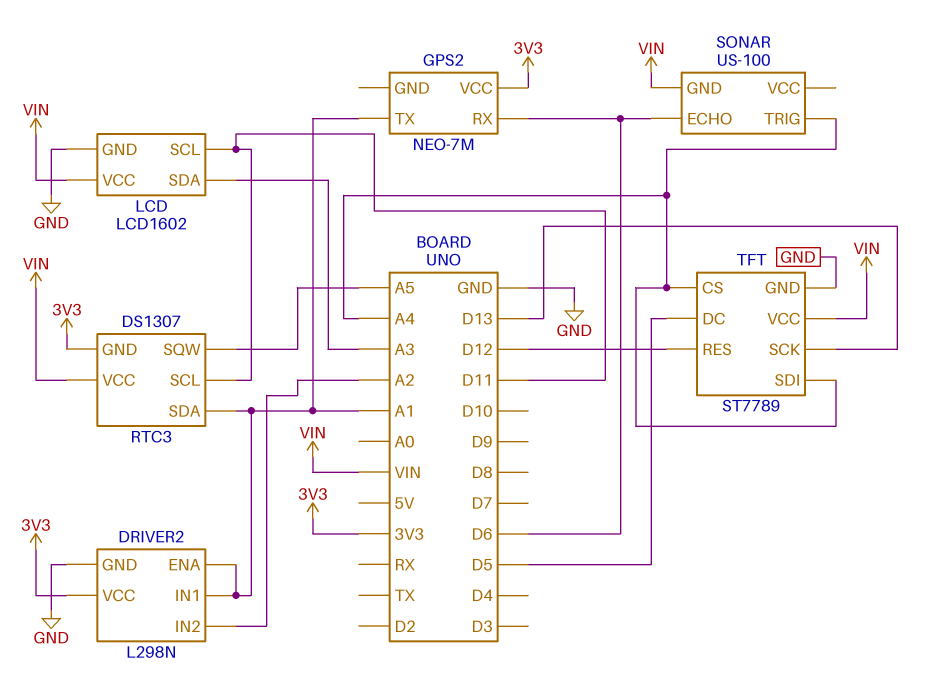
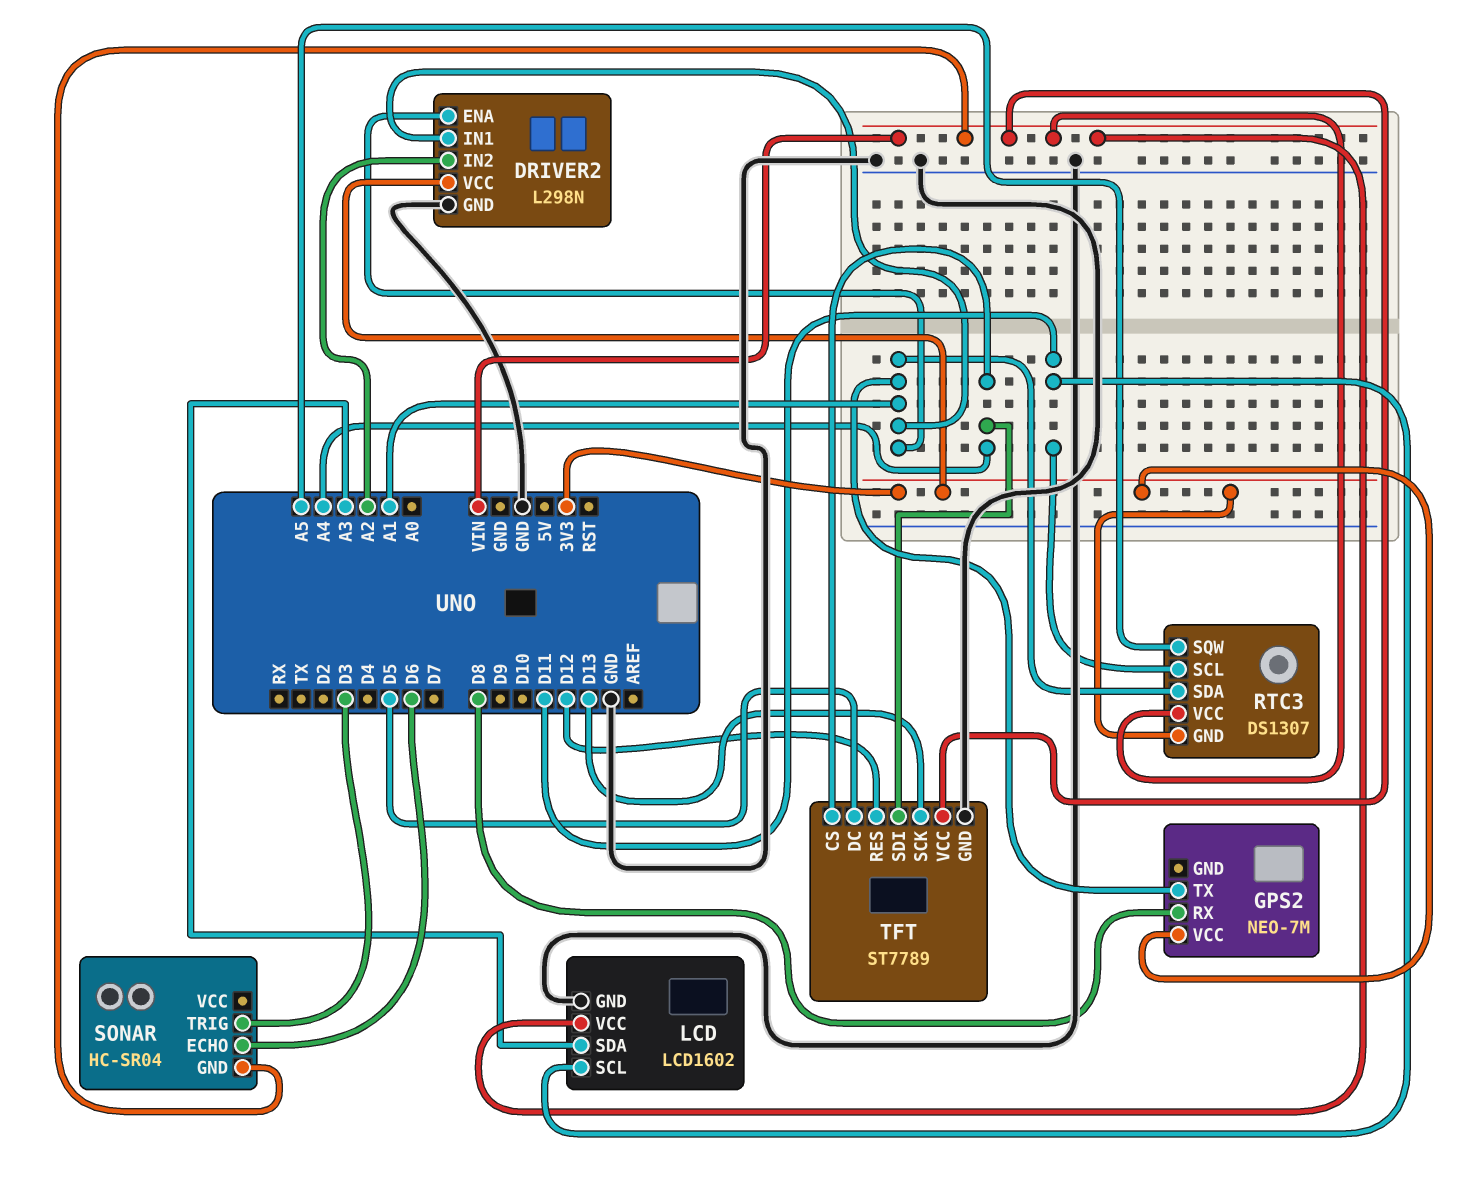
GPS2 pin RX: D6 -> D8
SONAR: US-100 -> HC-SR04
SONAR pin TRIG: A4 -> D3

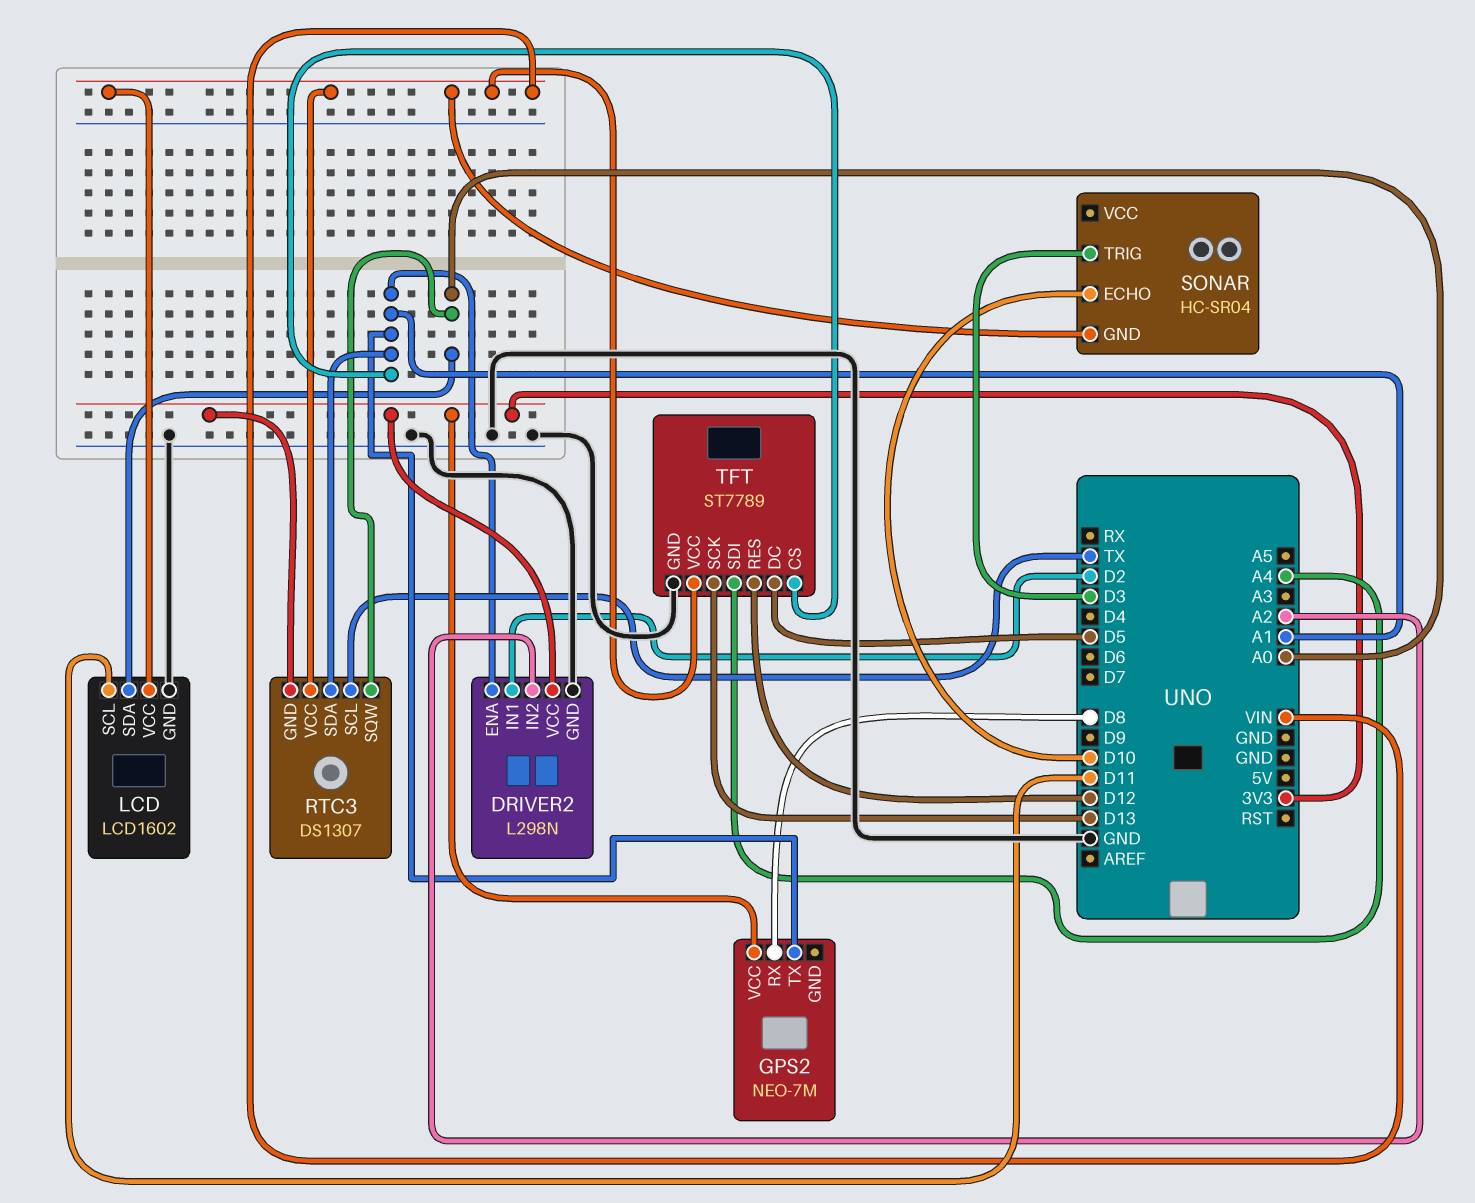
DRIVER2 pin IN1: A1 -> D2
LCD pin SDA: A3 -> A0
RTC3 pin SCL: D11 -> TX
RTC3 pin SQW: A5 -> A0
SONAR pin ECHO: D6 -> D10
TFT pin CS: A4 -> A1

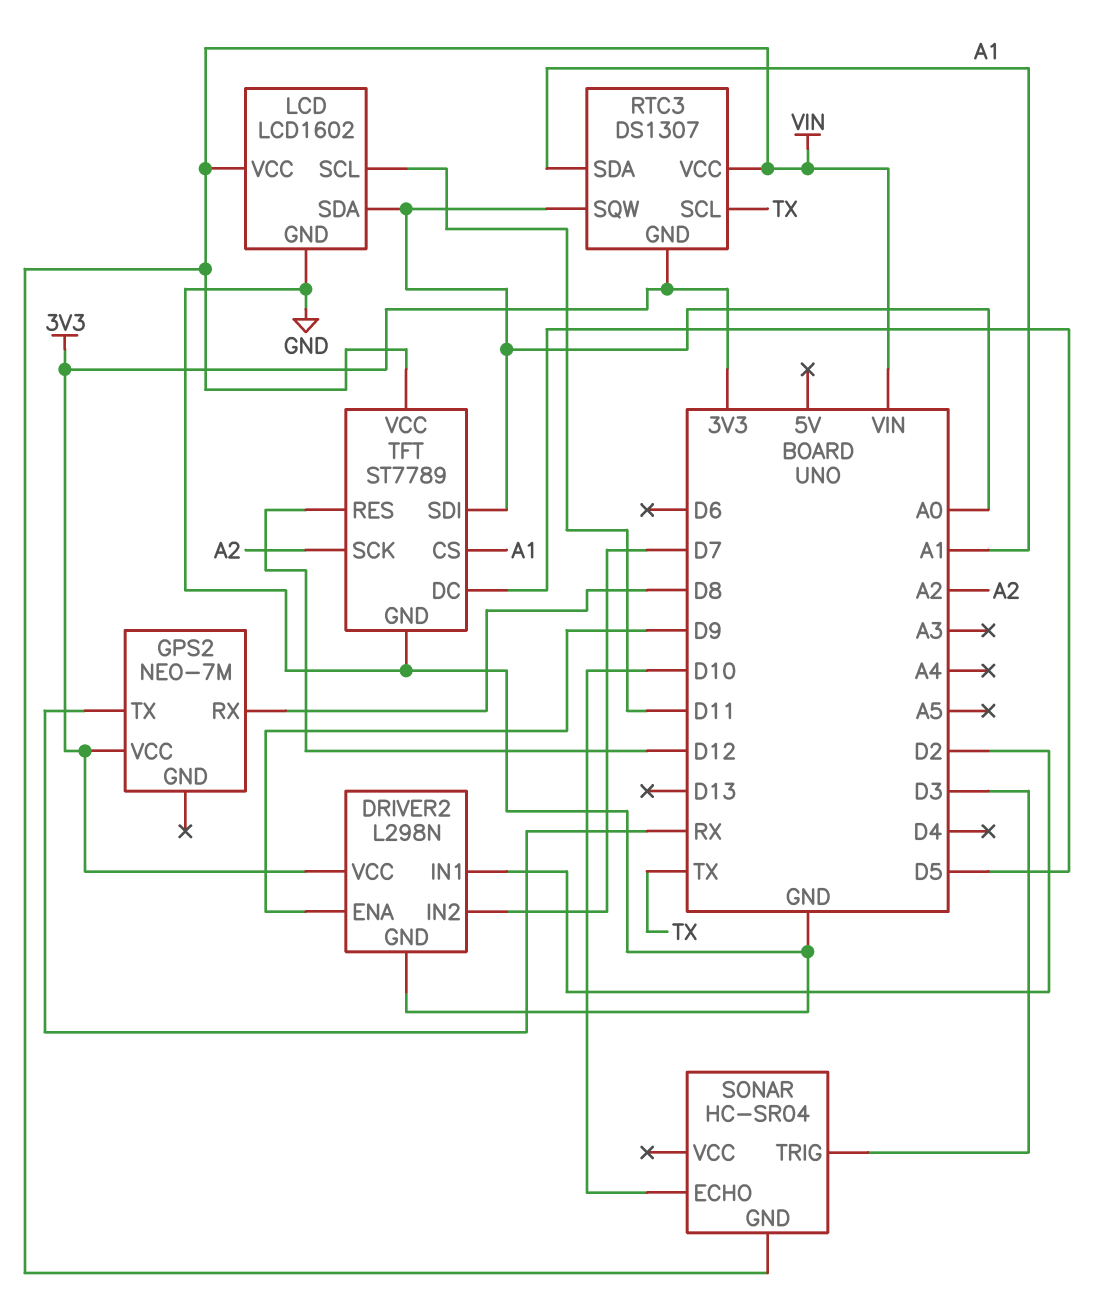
DRIVER2 pin ENA: A1 -> D9
DRIVER2 pin IN2: A2 -> D7
GPS2 pin TX: A1 -> RX
TFT pin SCK: D13 -> A2
TFT pin SDI: A4 -> A0

